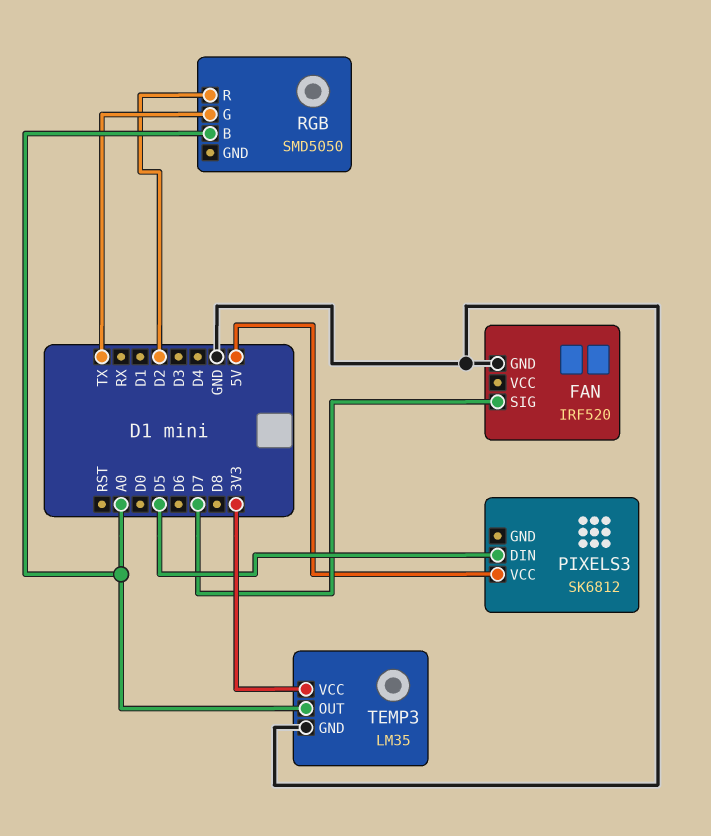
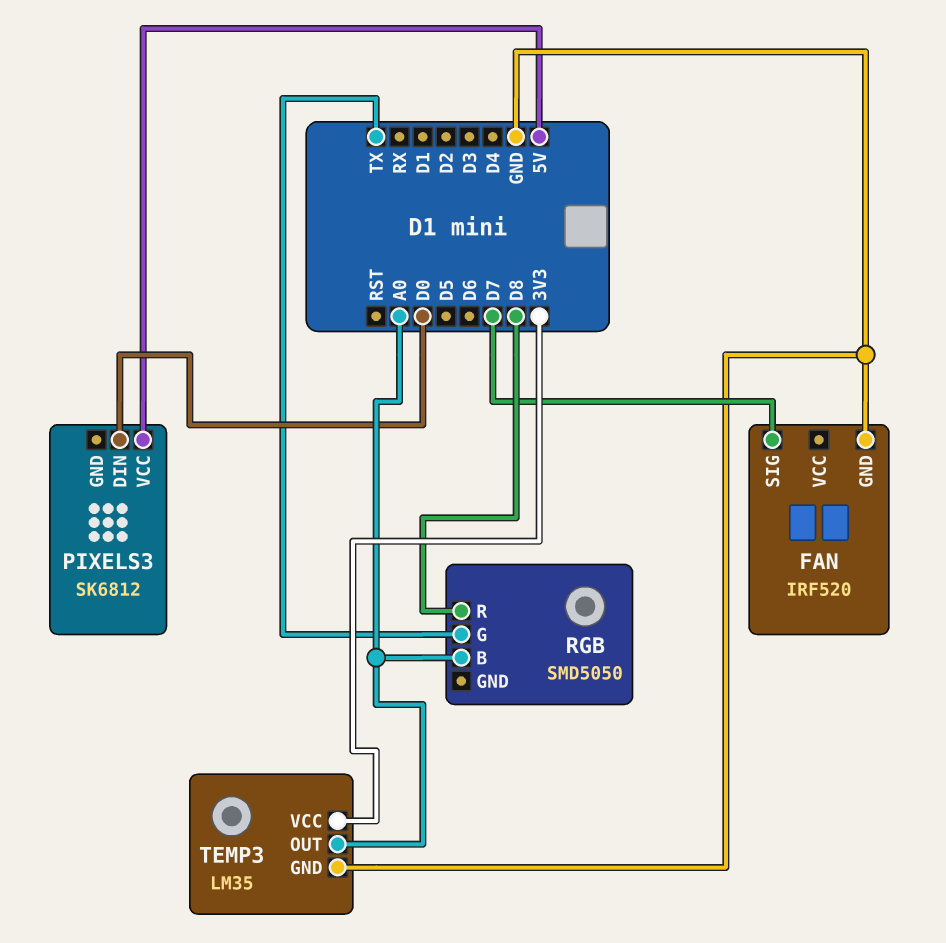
PIXELS3 pin DIN: D5 -> D0
RGB pin R: D2 -> D8

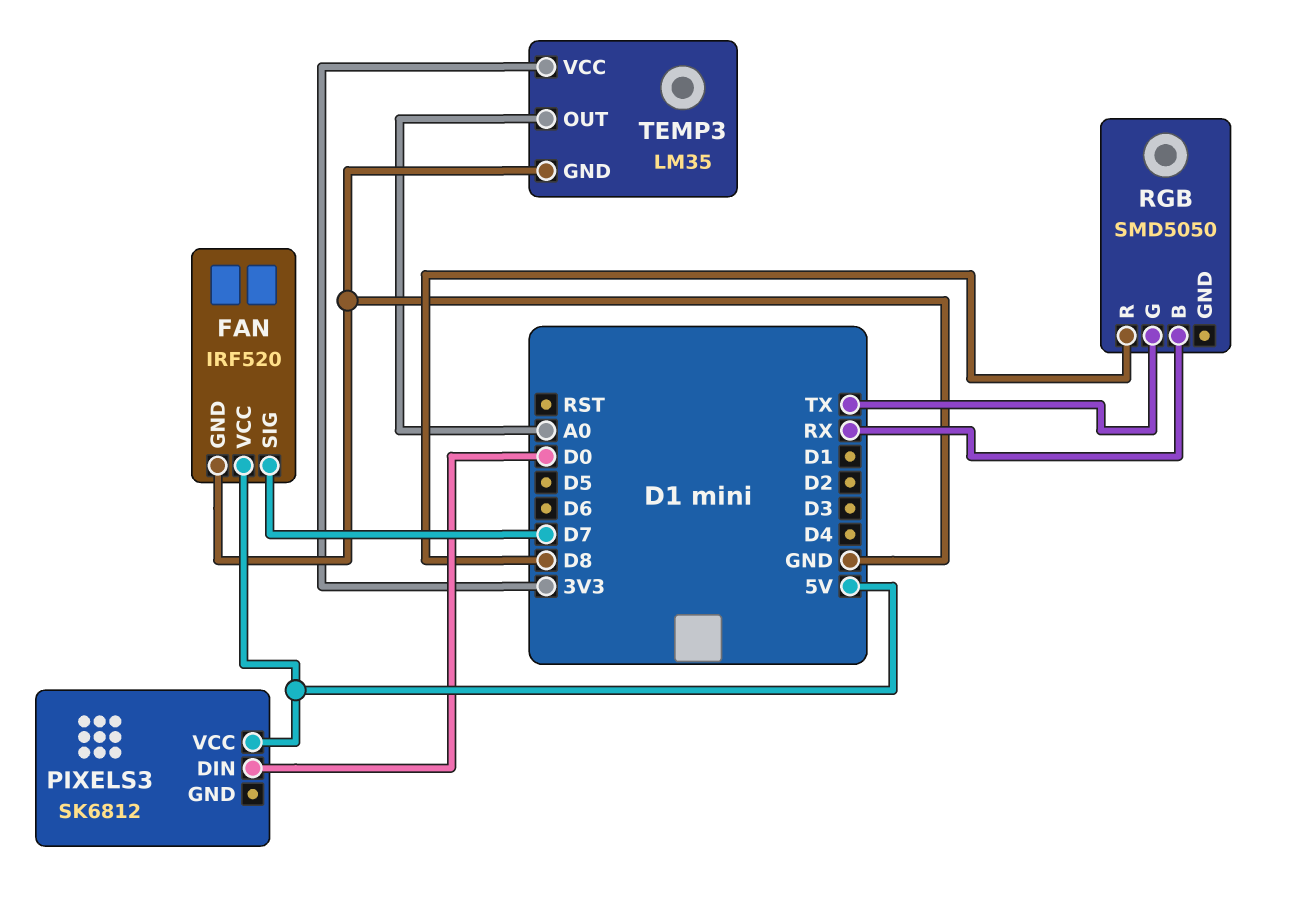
FAN pin VCC: none -> 5V
RGB pin B: A0 -> RX

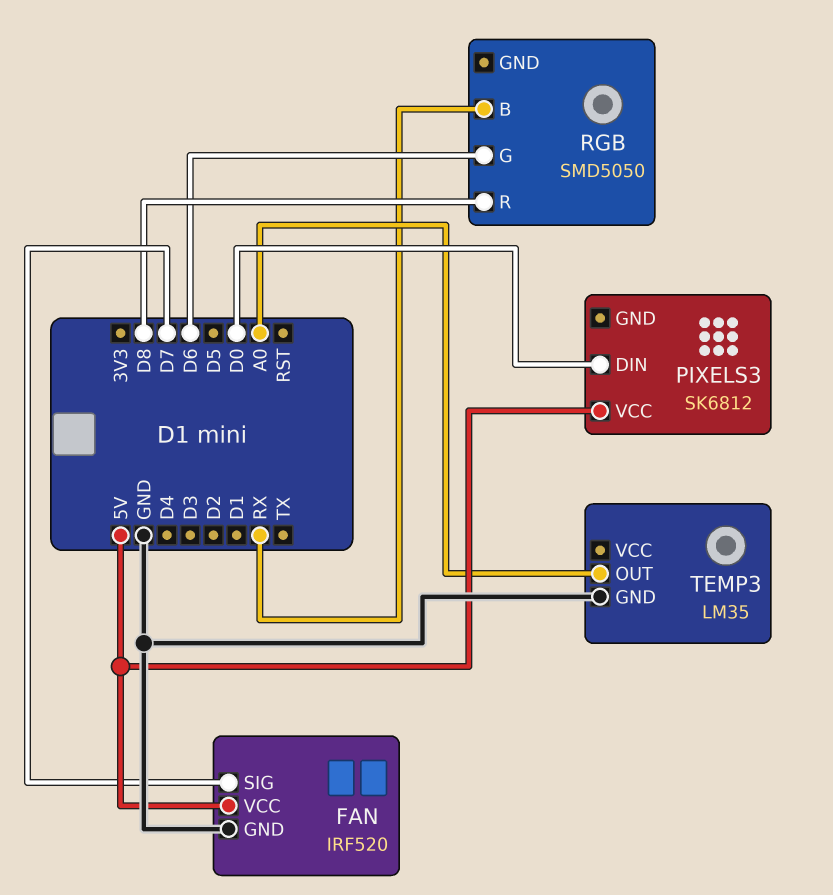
RGB pin G: TX -> D6
TEMP3 pin VCC: 3V3 -> none

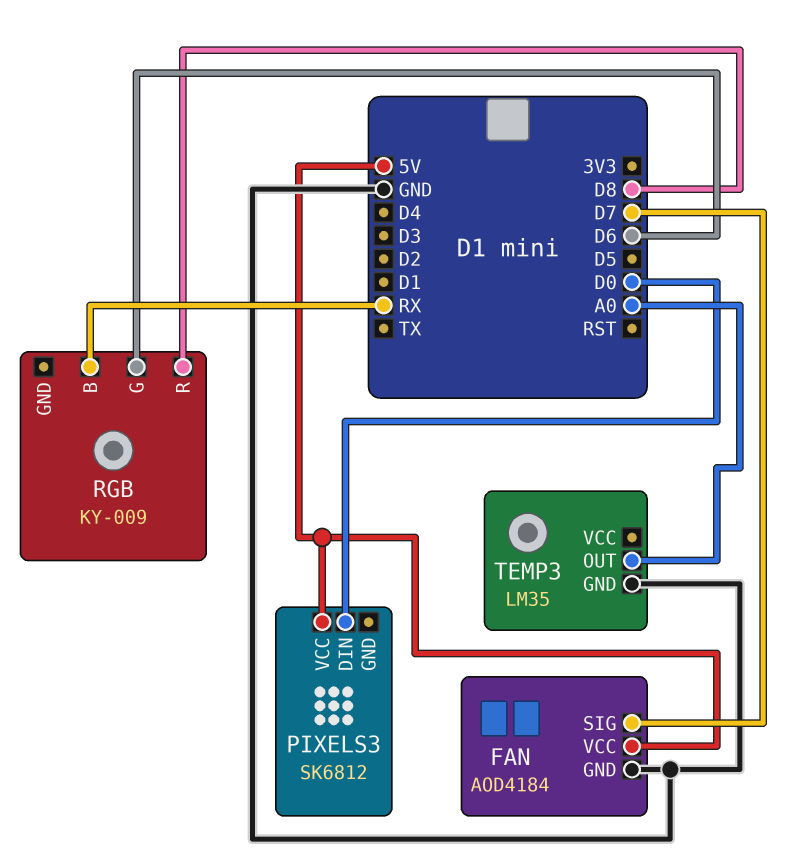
FAN: IRF520 -> AOD4184
RGB: SMD5050 -> KY-009

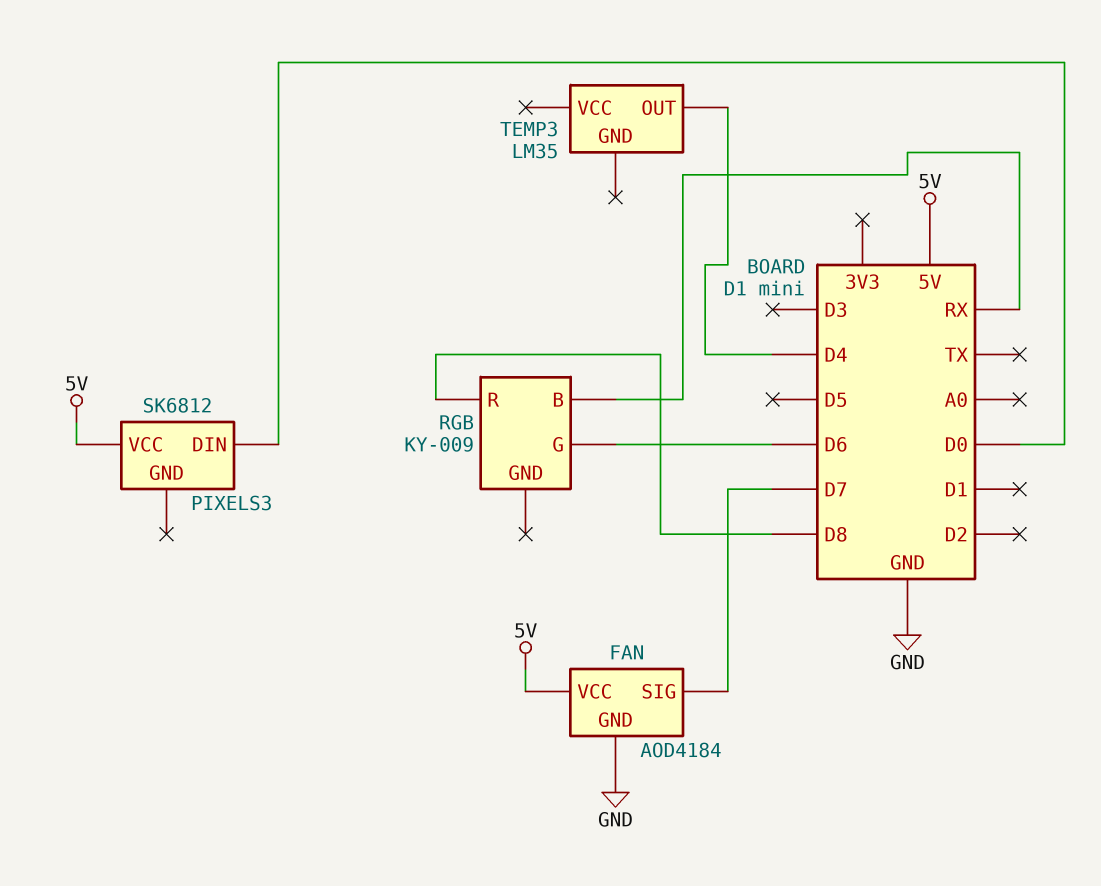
TEMP3 pin GND: GND -> none
TEMP3 pin OUT: A0 -> D4

